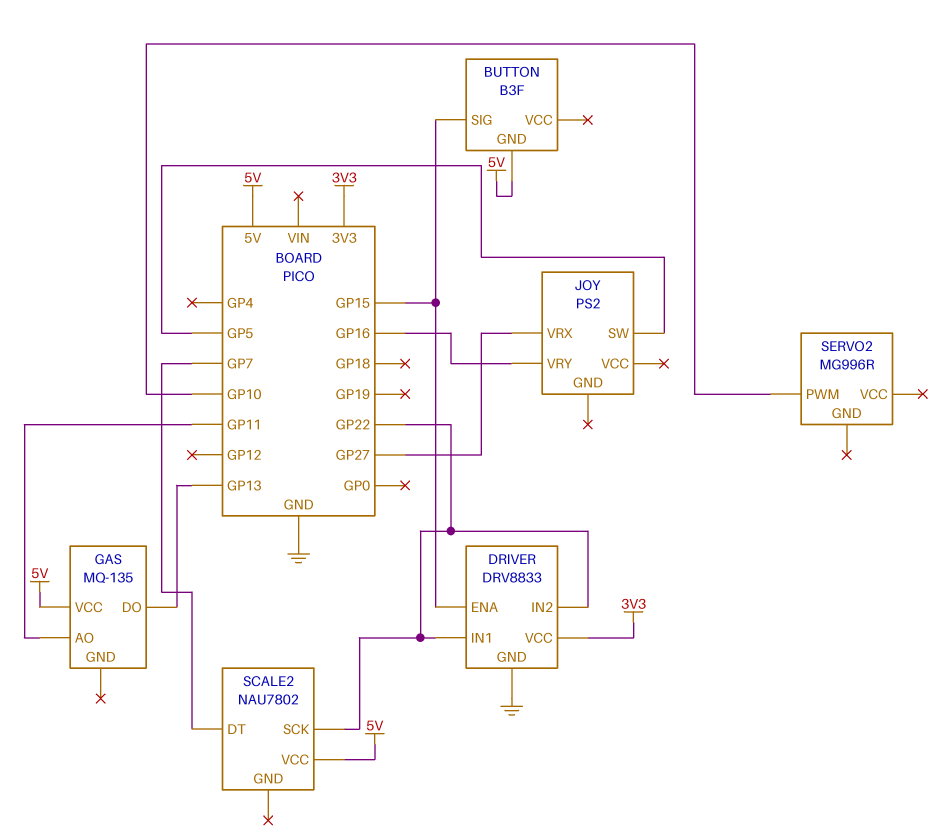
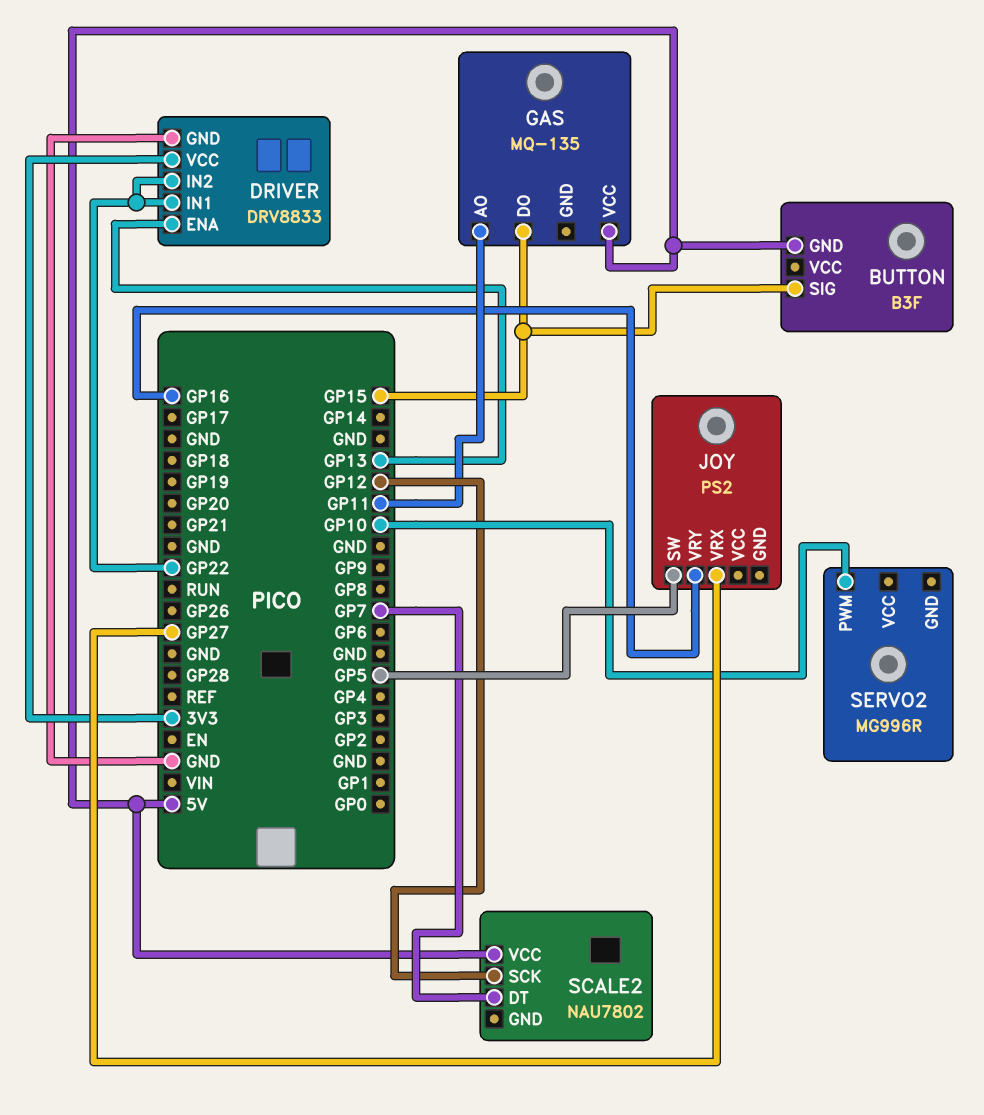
DRIVER pin ENA: GP15 -> GP13
GAS pin DO: GP13 -> GP15
SCALE2 pin SCK: GP22 -> GP12

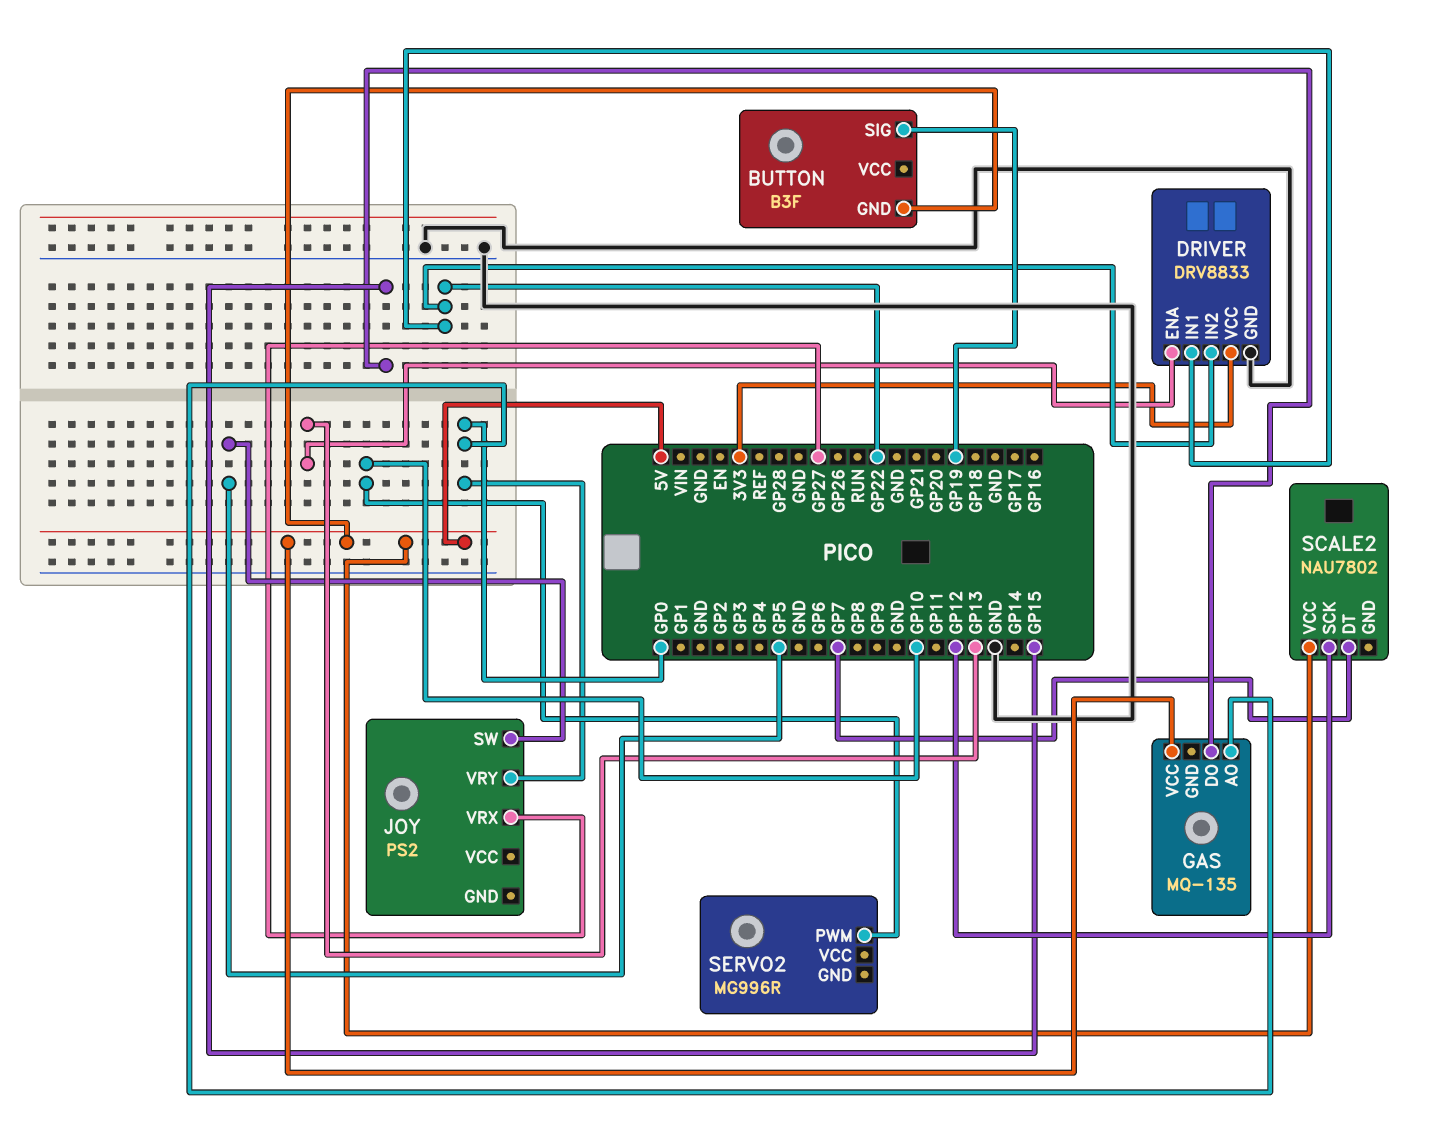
BUTTON pin SIG: GP15 -> GP19
GAS pin AO: GP11 -> GP0
JOY pin VRY: GP16 -> GP0

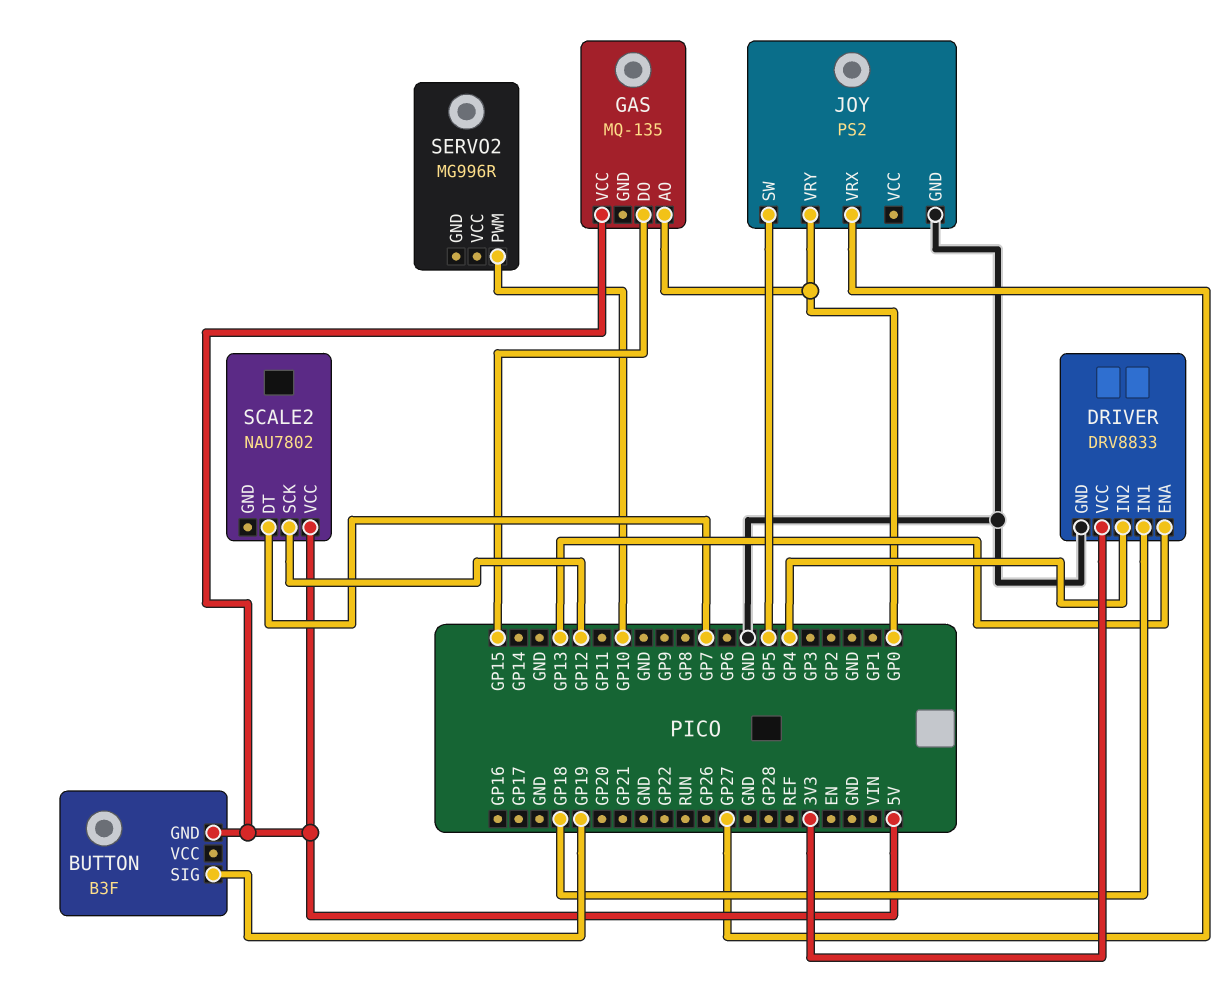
DRIVER pin IN1: GP22 -> GP18
DRIVER pin IN2: GP22 -> GP4
JOY pin GND: none -> GND

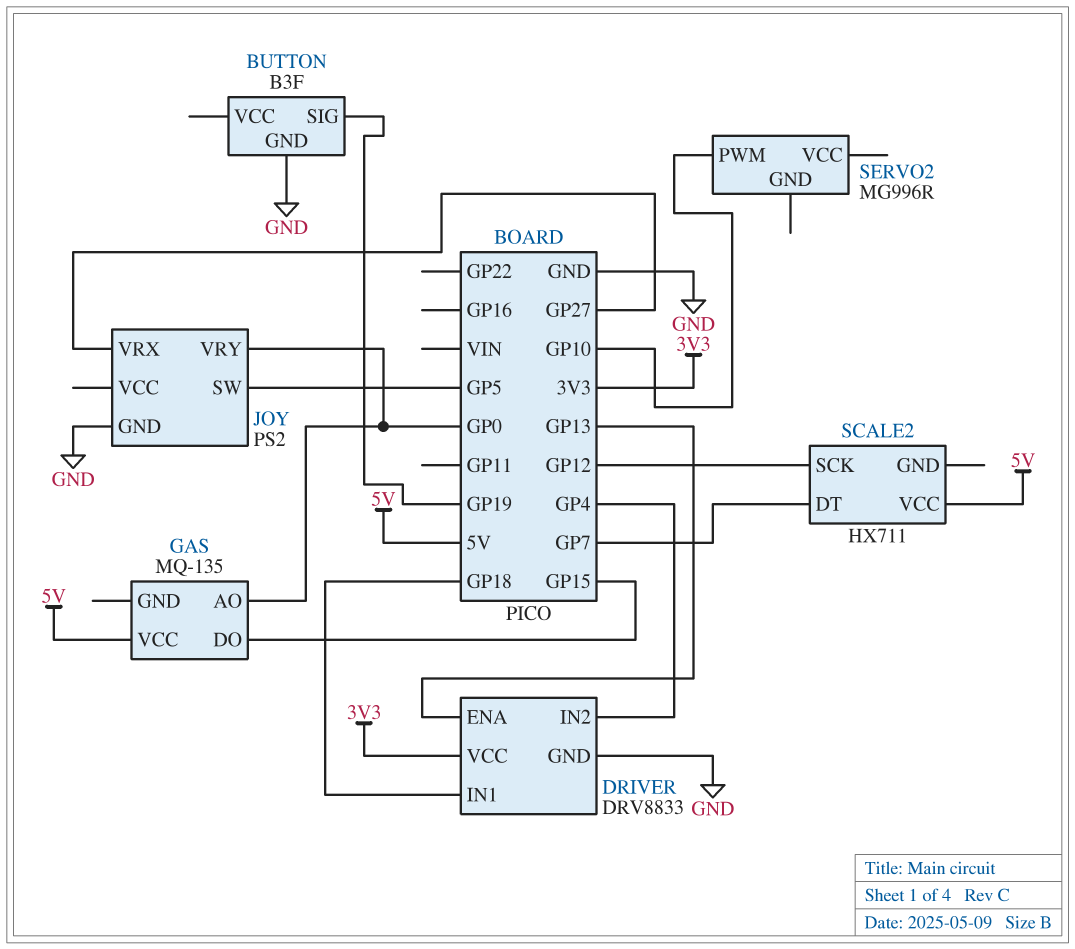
BUTTON pin GND: 5V -> GND
SCALE2: NAU7802 -> HX711

